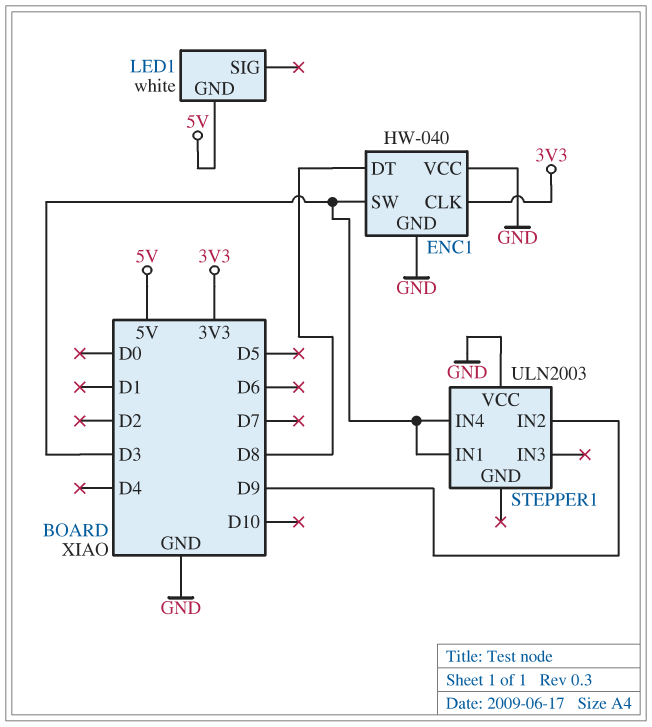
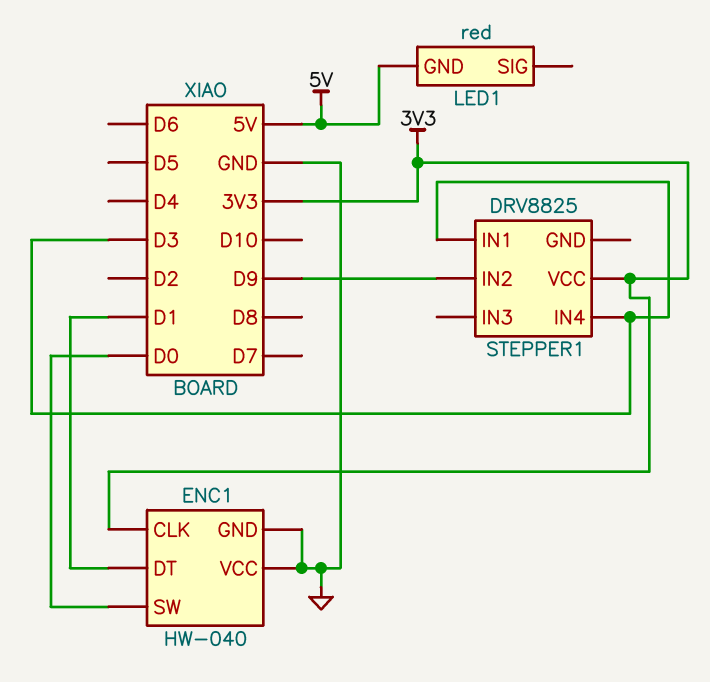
ENC1 pin DT: D8 -> D1
ENC1 pin SW: D3 -> D0
LED1: white -> red
STEPPER1: ULN2003 -> DRV8825
STEPPER1 pin VCC: GND -> 3V3

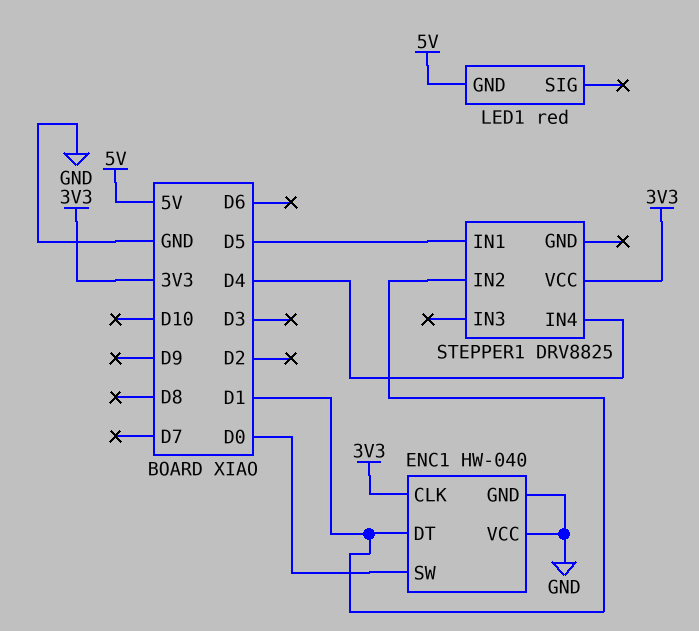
STEPPER1 pin IN1: D3 -> D5
STEPPER1 pin IN2: D9 -> D1
STEPPER1 pin IN4: D3 -> D4

